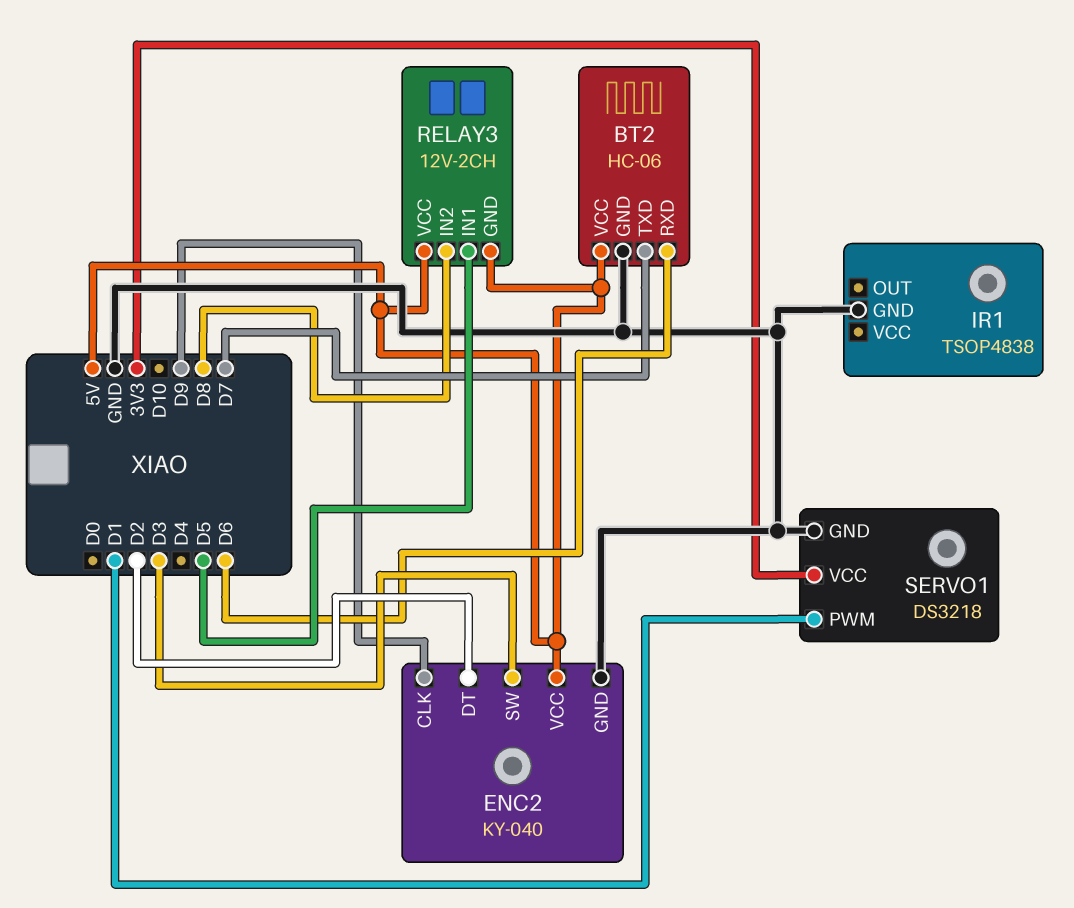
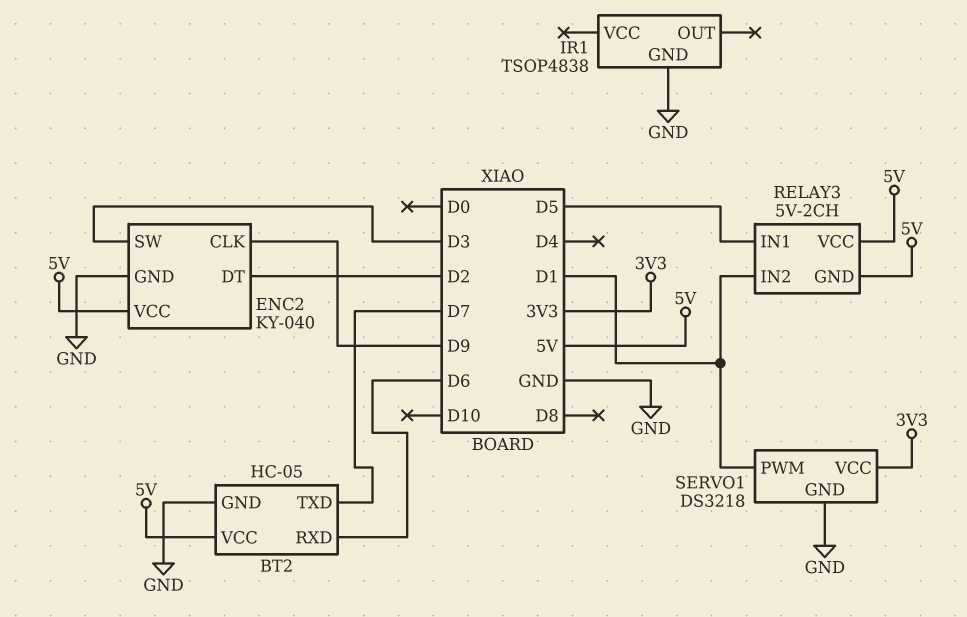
BT2: HC-06 -> HC-05
RELAY3: 12V-2CH -> 5V-2CH
RELAY3 pin IN2: D8 -> D1

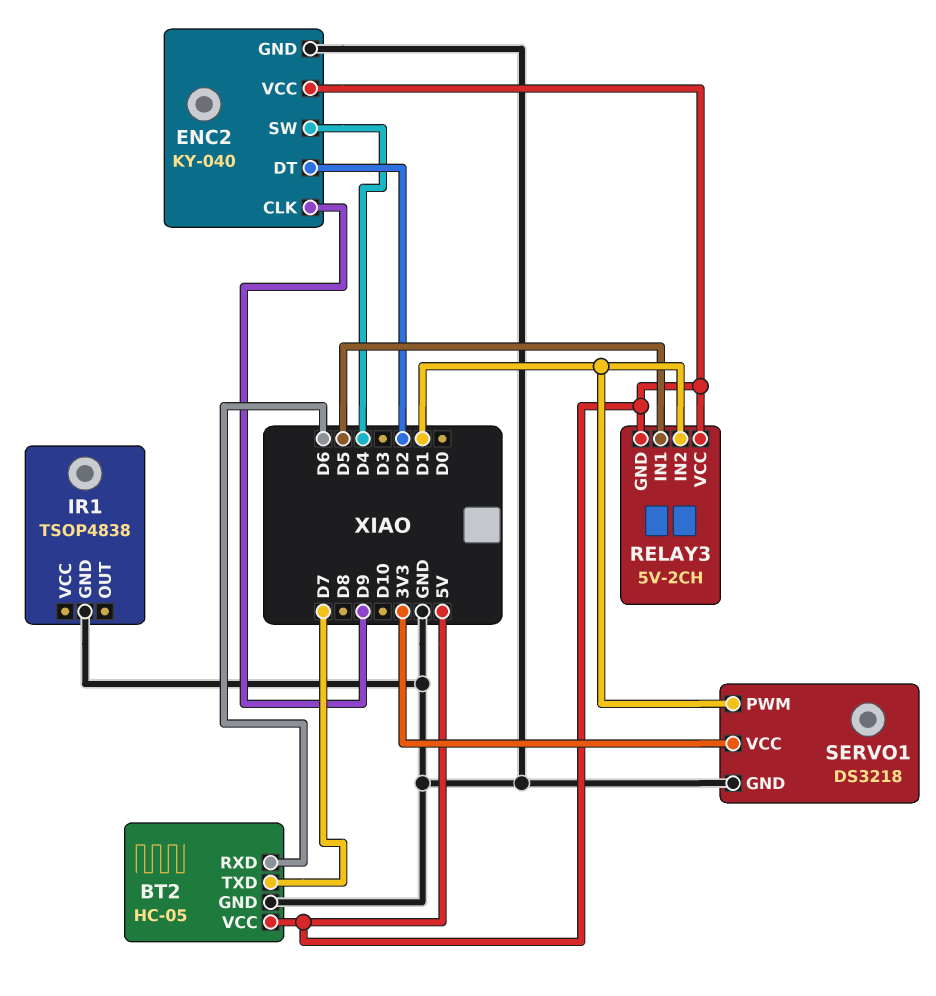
ENC2 pin SW: D3 -> D4

